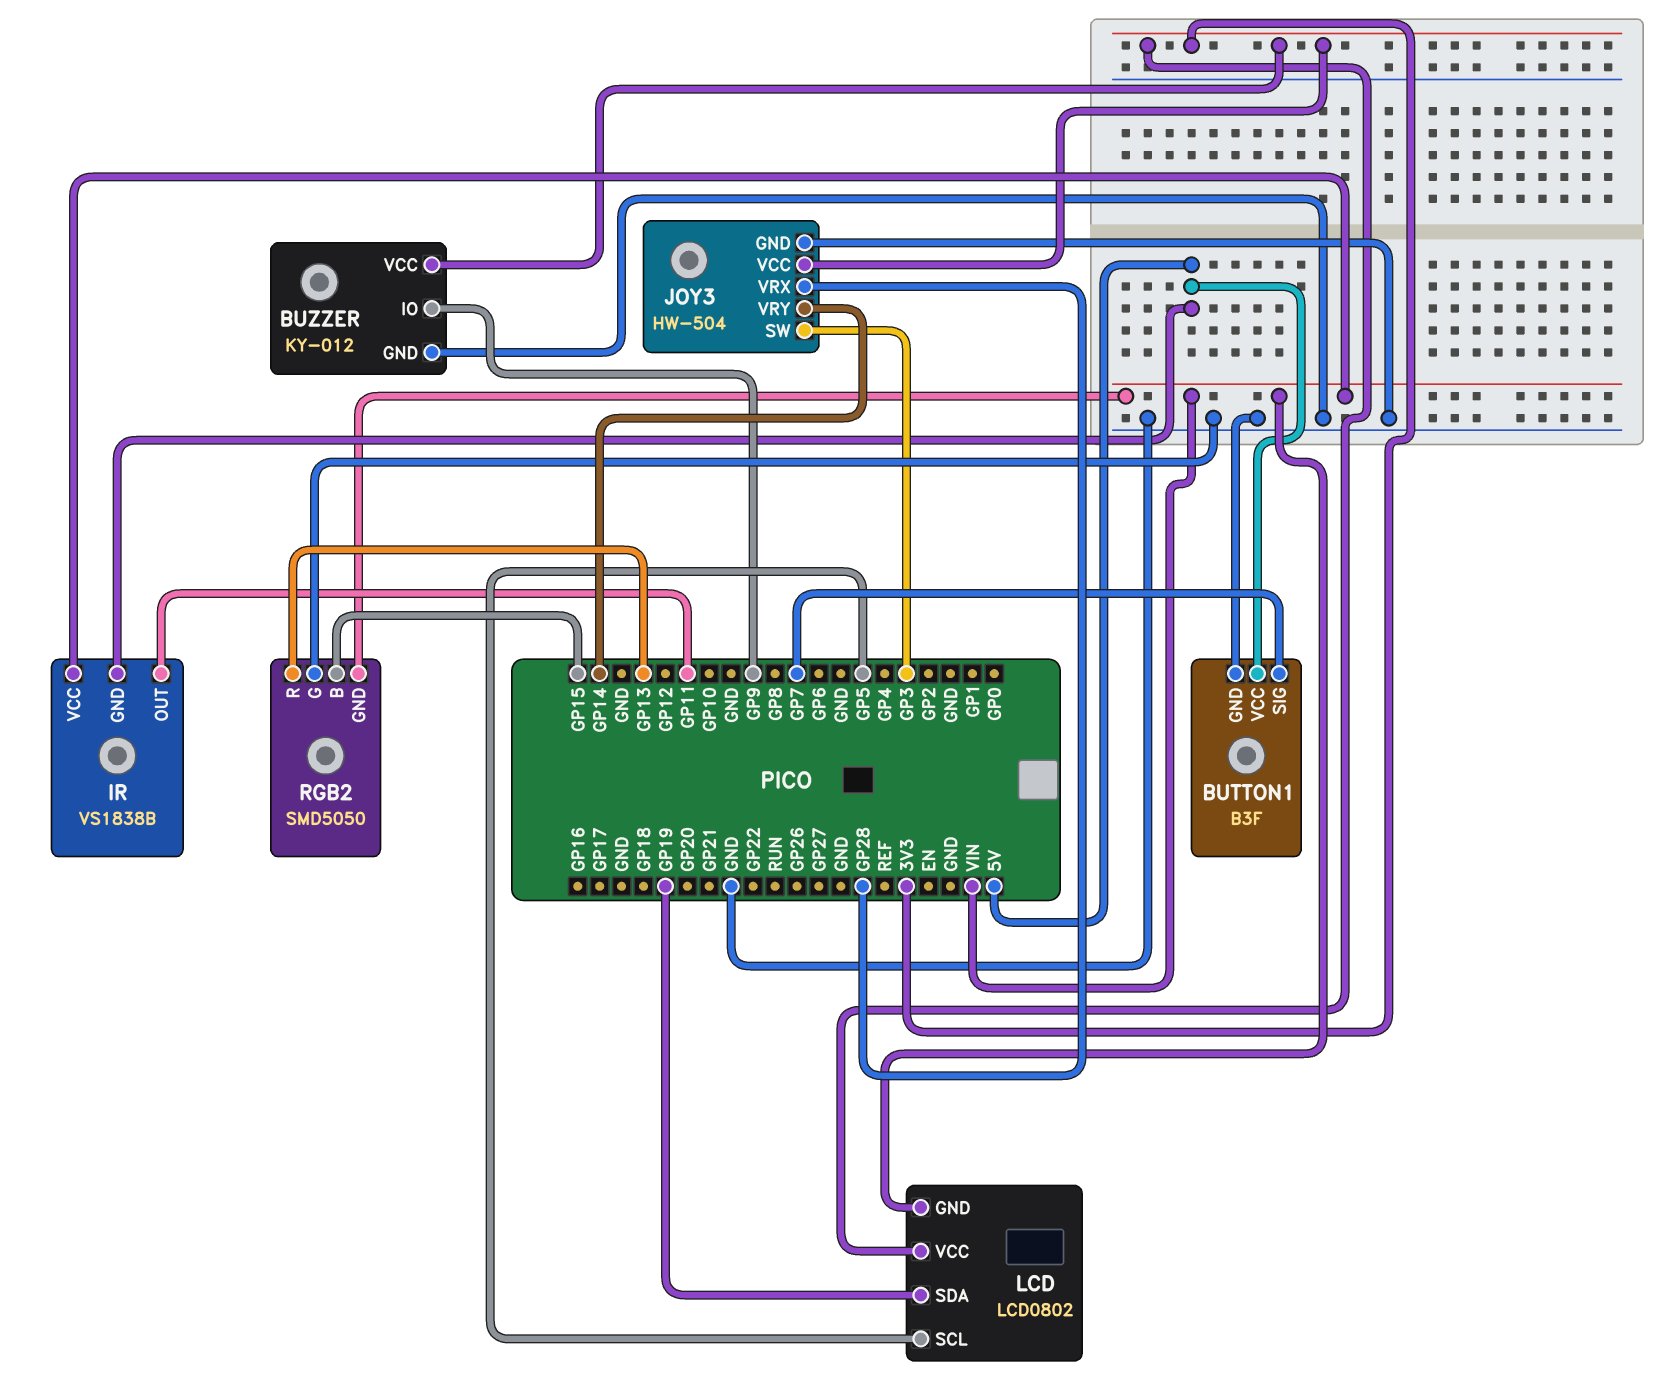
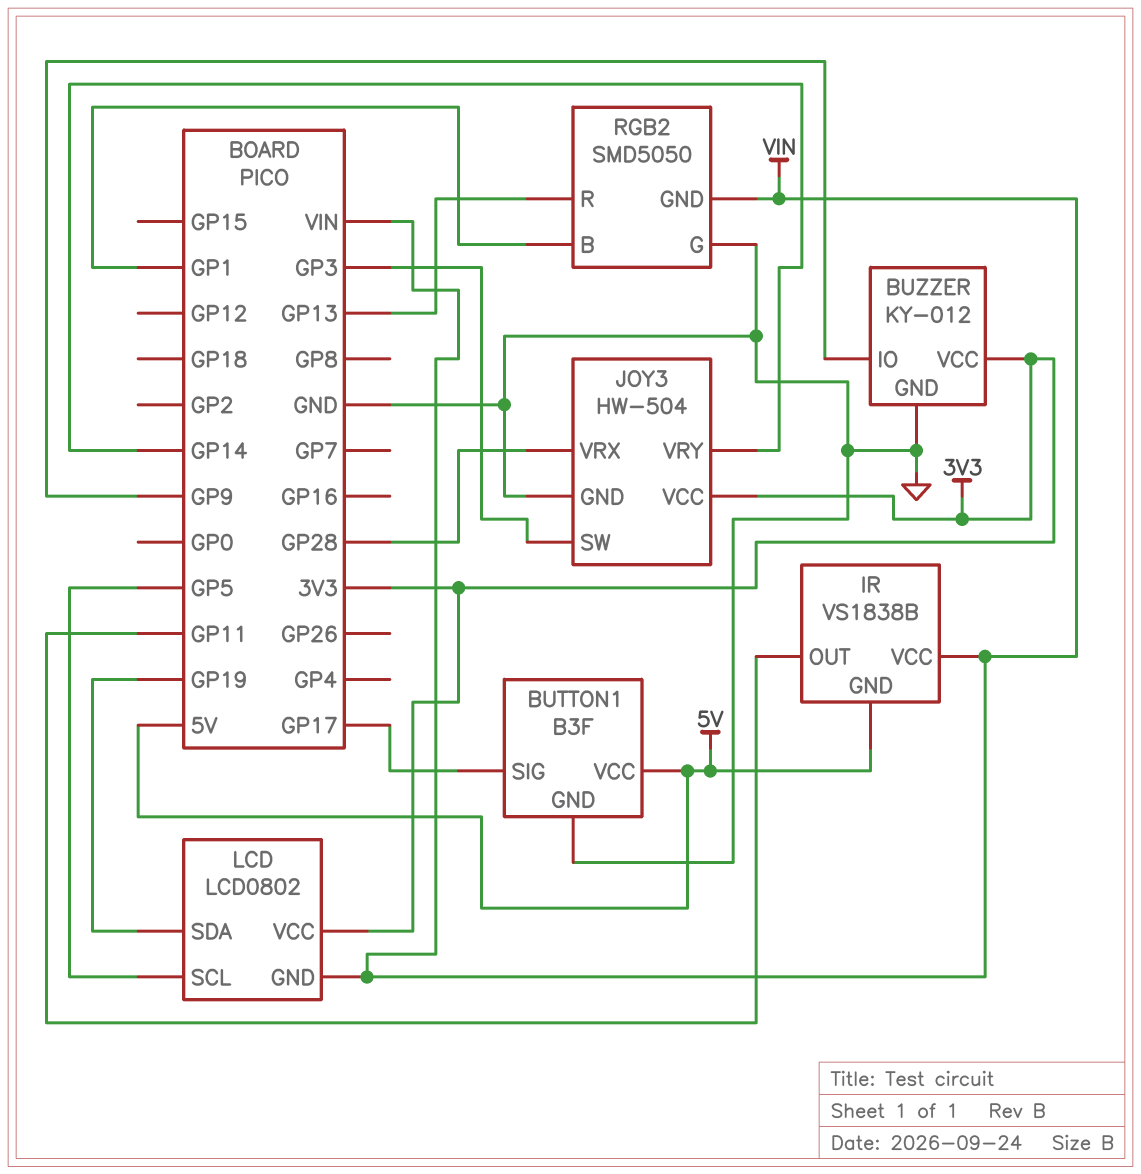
BUTTON1 pin SIG: GP7 -> GP17
RGB2 pin B: GP15 -> GP1

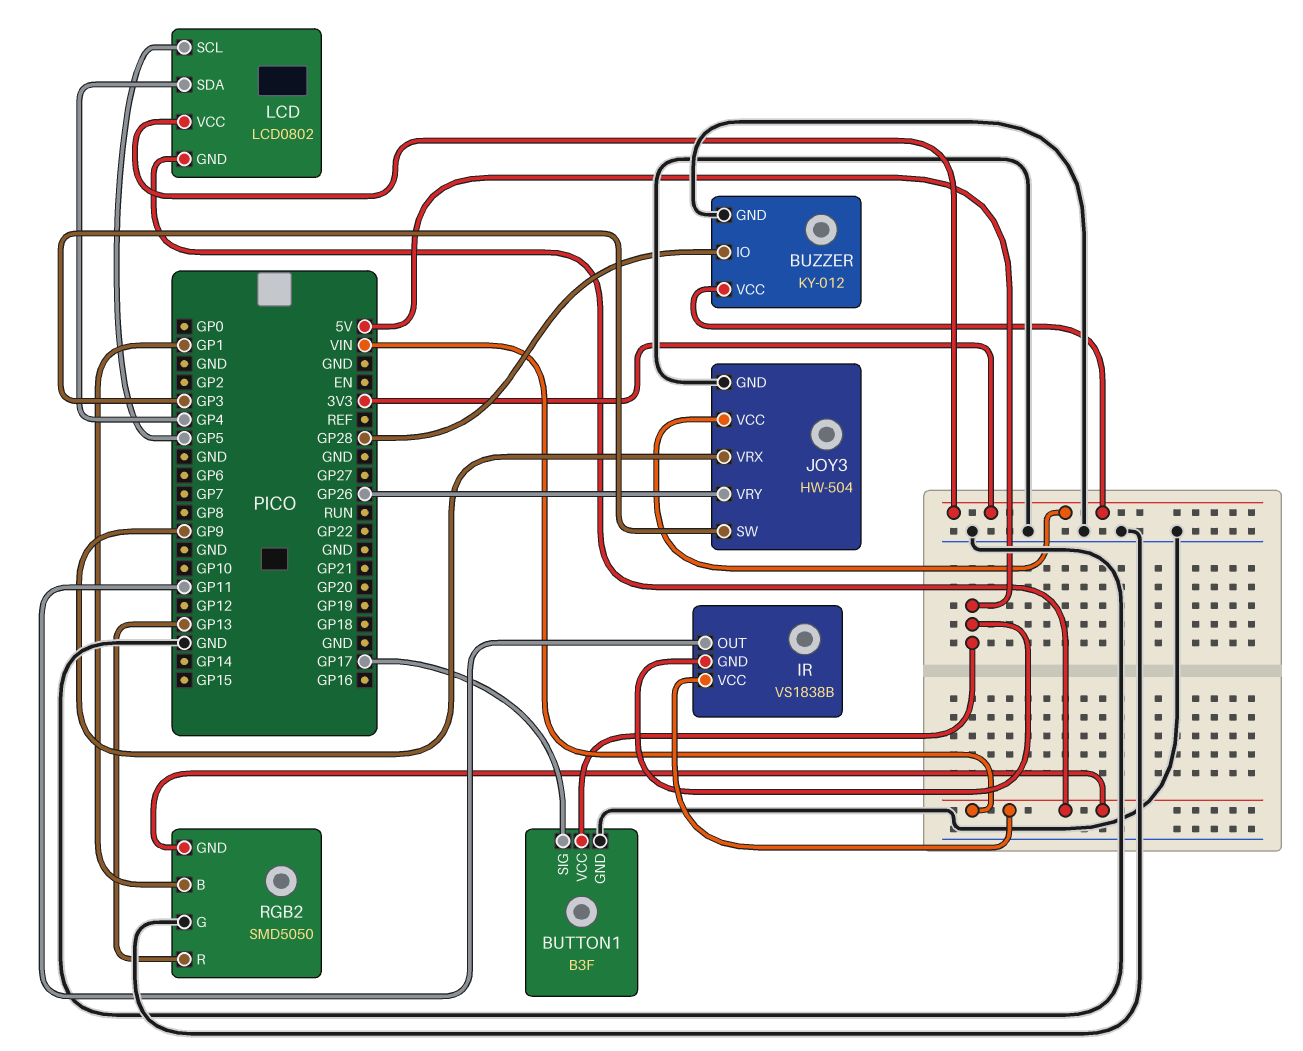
BUZZER pin IO: GP9 -> GP28
JOY3 pin VRX: GP28 -> GP9
JOY3 pin VRY: GP14 -> GP26
LCD pin SDA: GP19 -> GP4

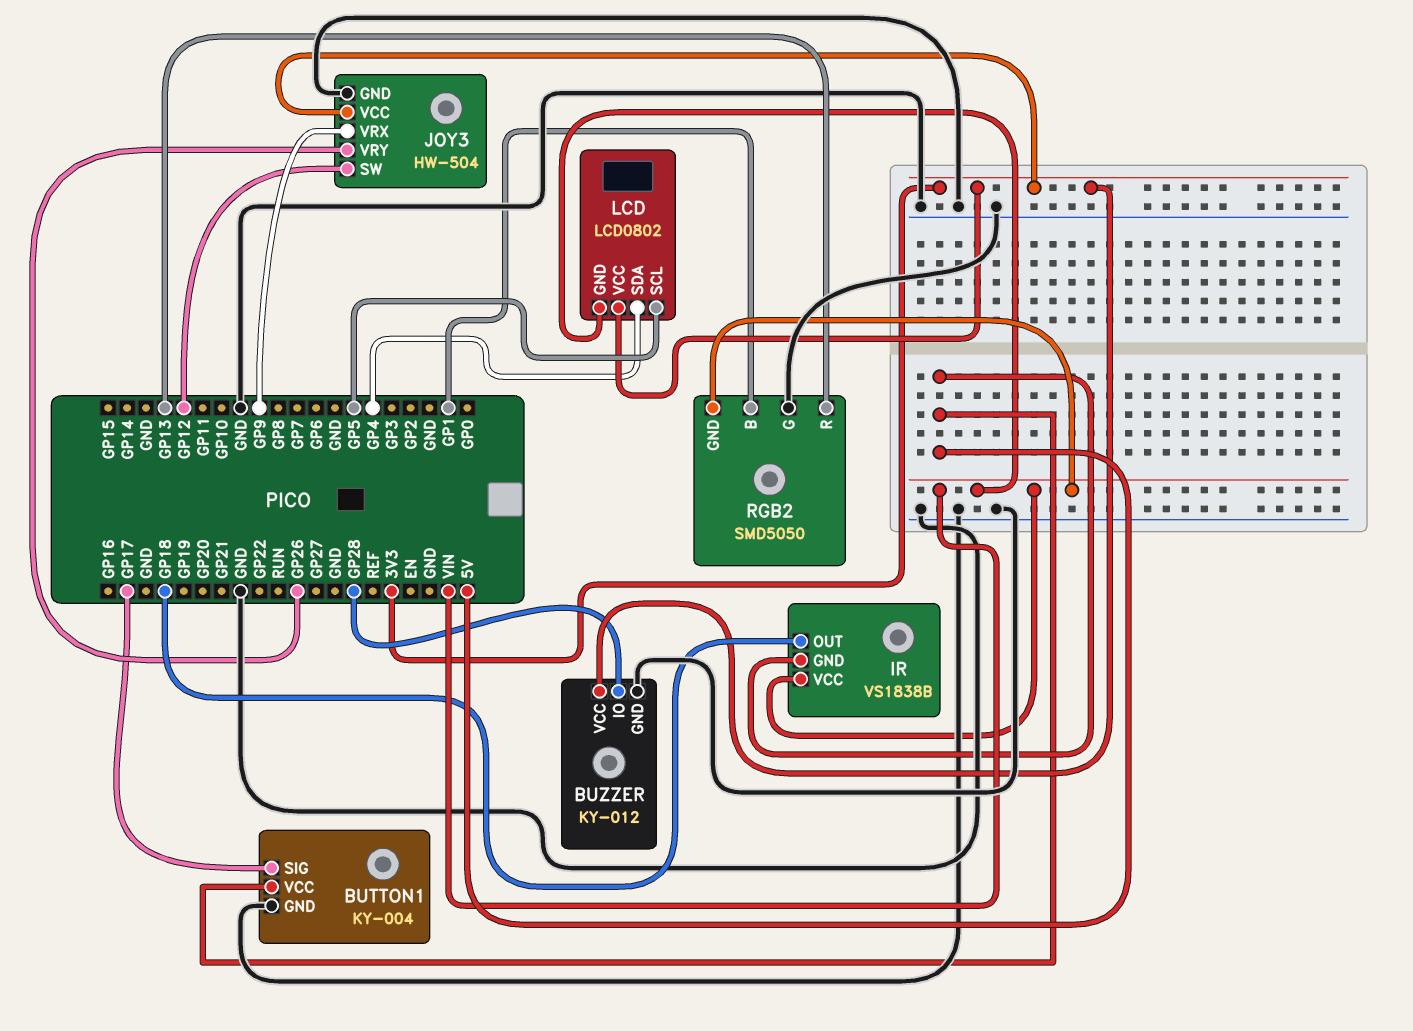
BUTTON1: B3F -> KY-004
IR pin OUT: GP11 -> GP18
JOY3 pin SW: GP3 -> GP12

